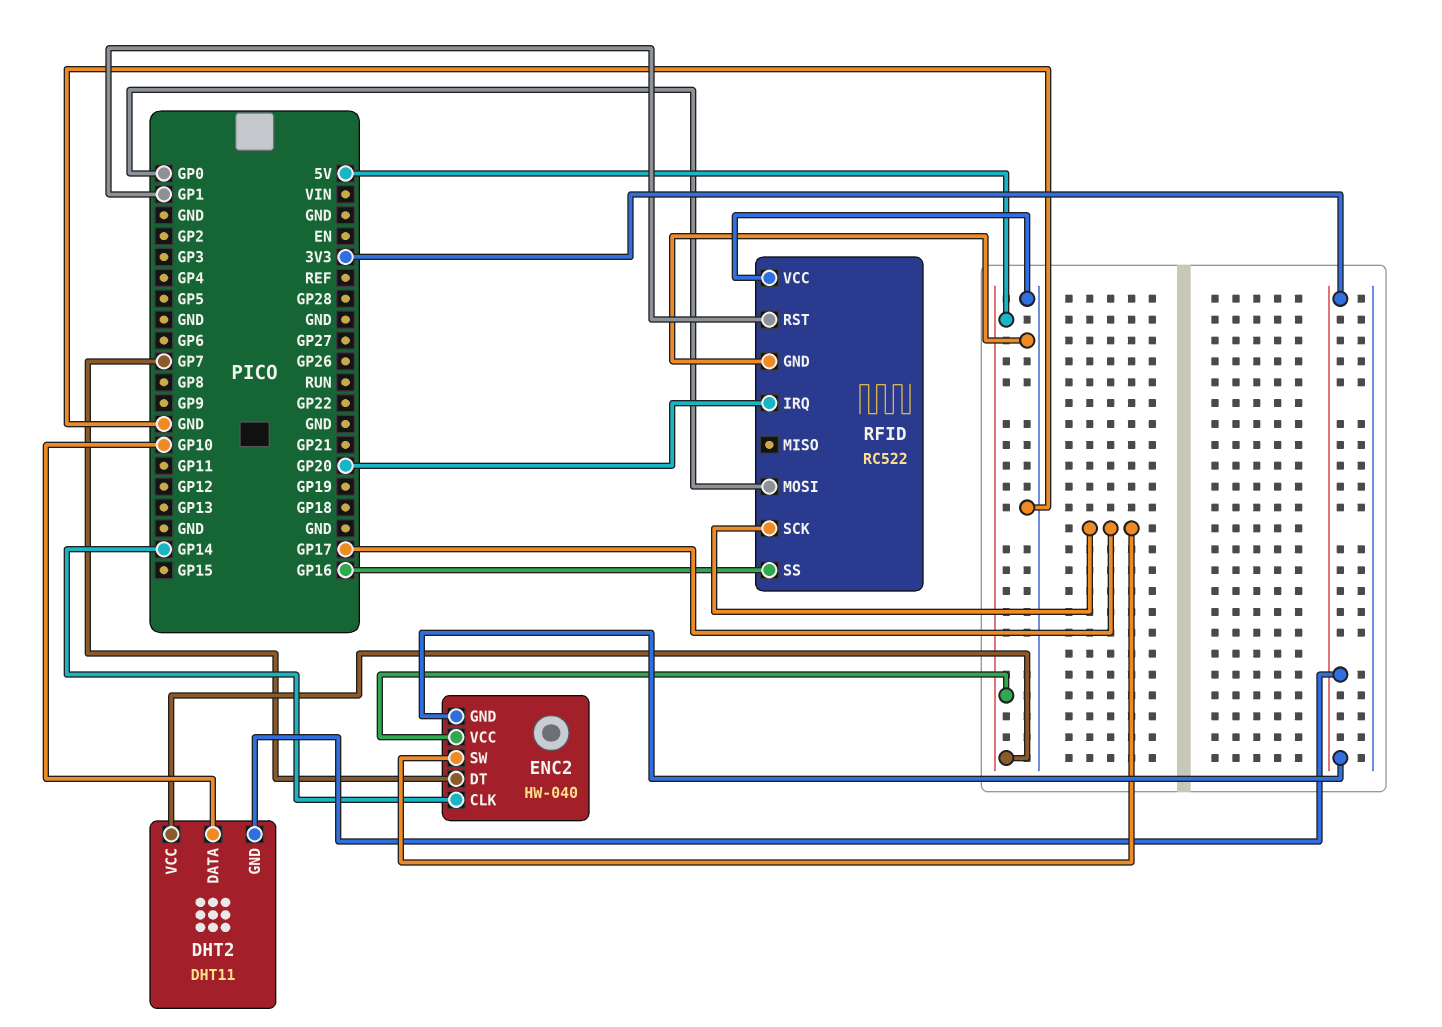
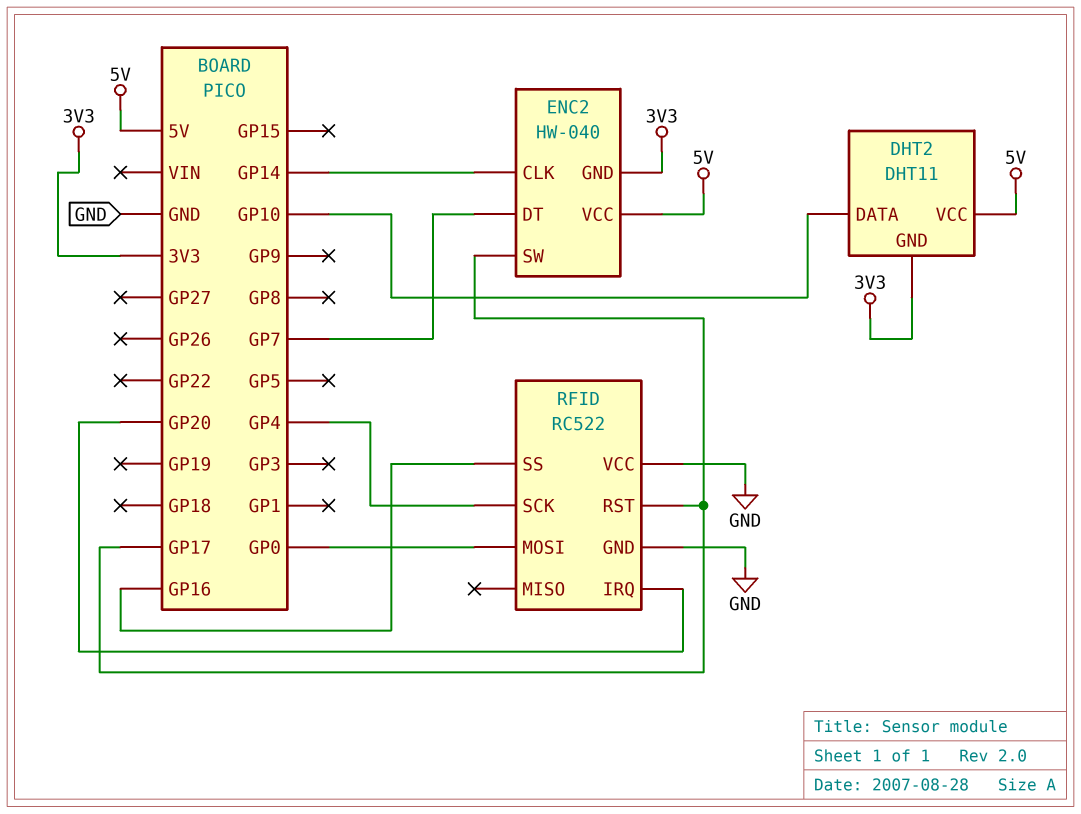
RFID pin RST: GP1 -> GP17
RFID pin SCK: GP17 -> GP4

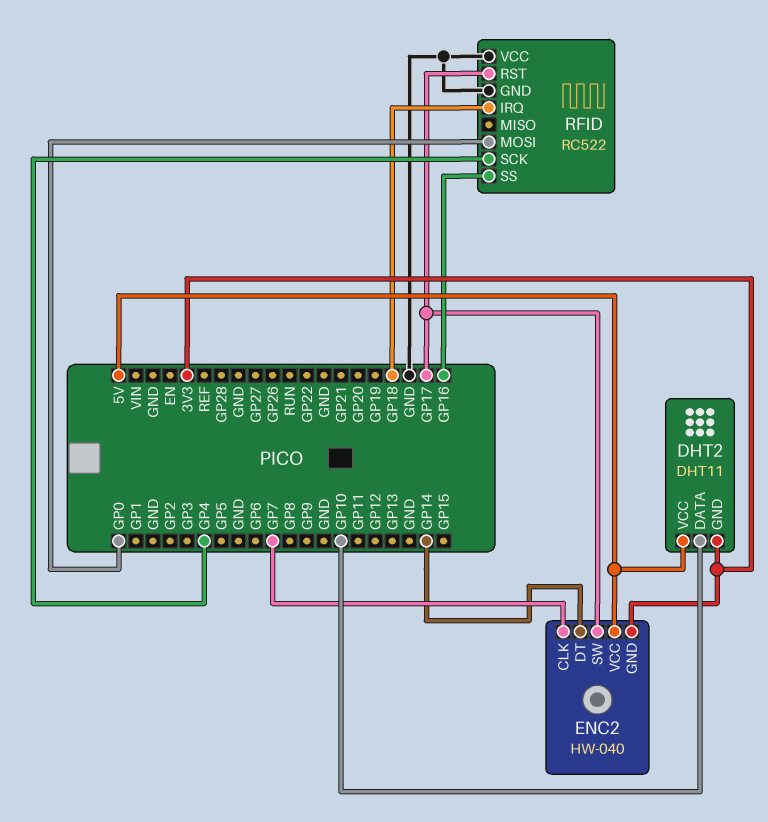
ENC2 pin CLK: GP14 -> GP7
ENC2 pin DT: GP7 -> GP14
RFID pin IRQ: GP20 -> GP18

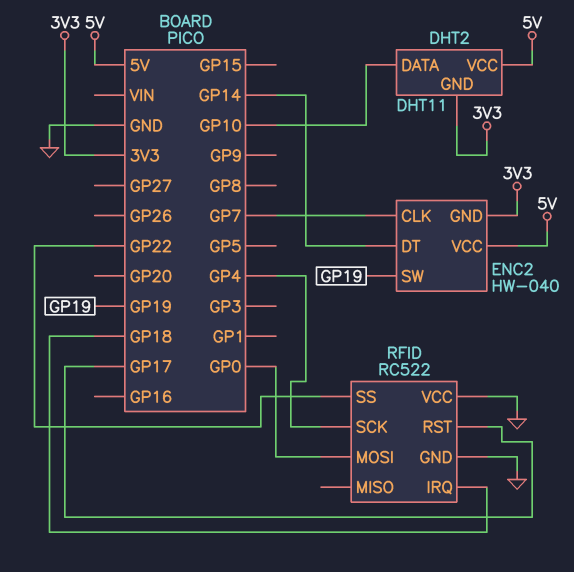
ENC2 pin SW: GP17 -> GP19
RFID pin SS: GP16 -> GP22

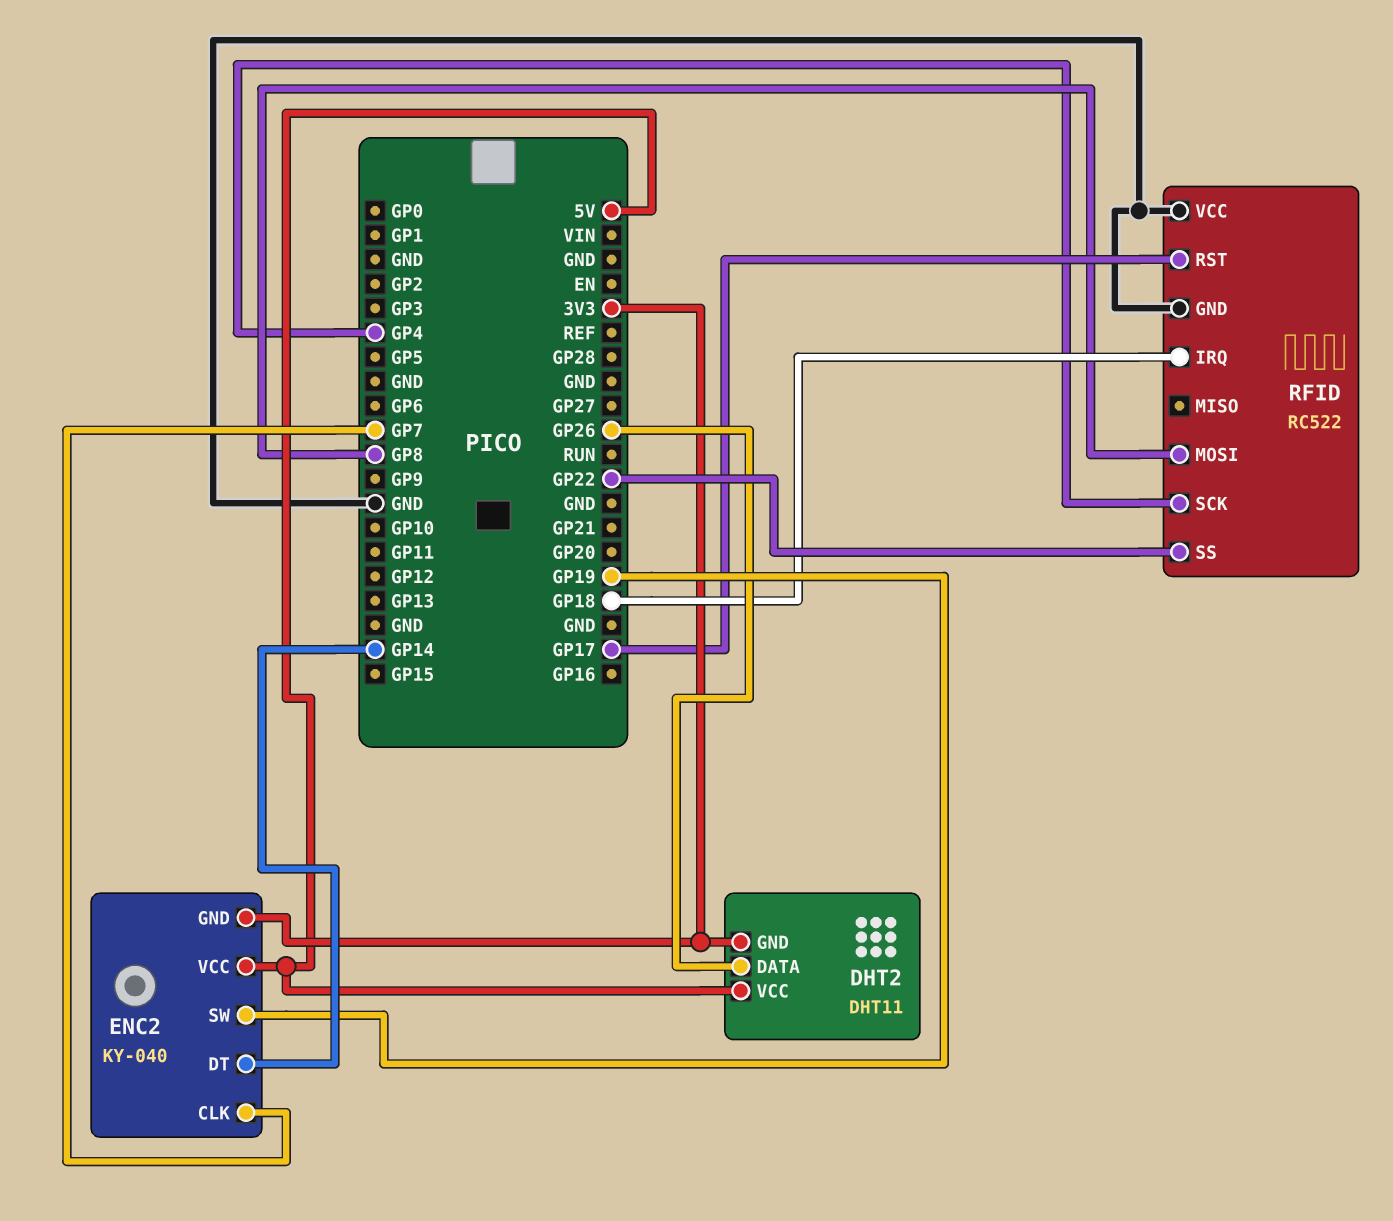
DHT2 pin DATA: GP10 -> GP26
ENC2: HW-040 -> KY-040
RFID pin MOSI: GP0 -> GP8

